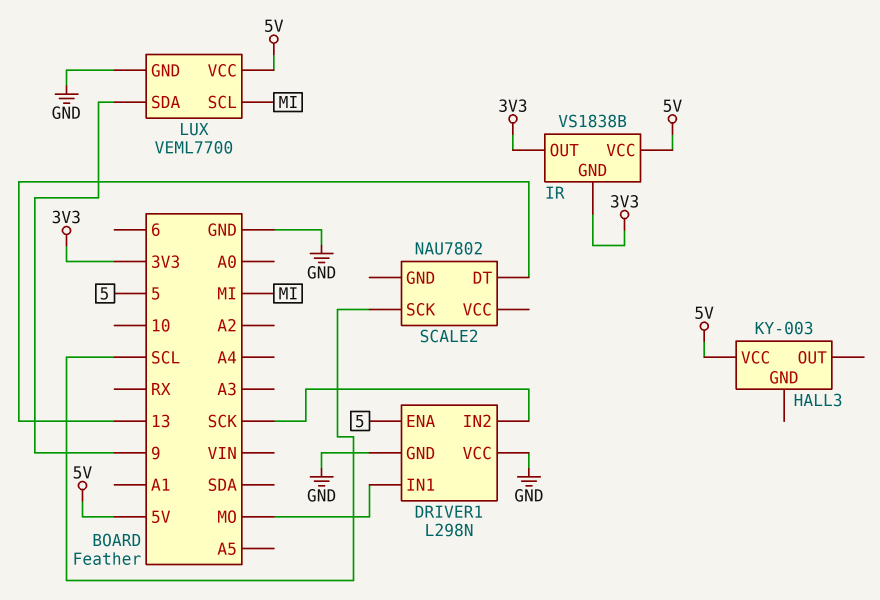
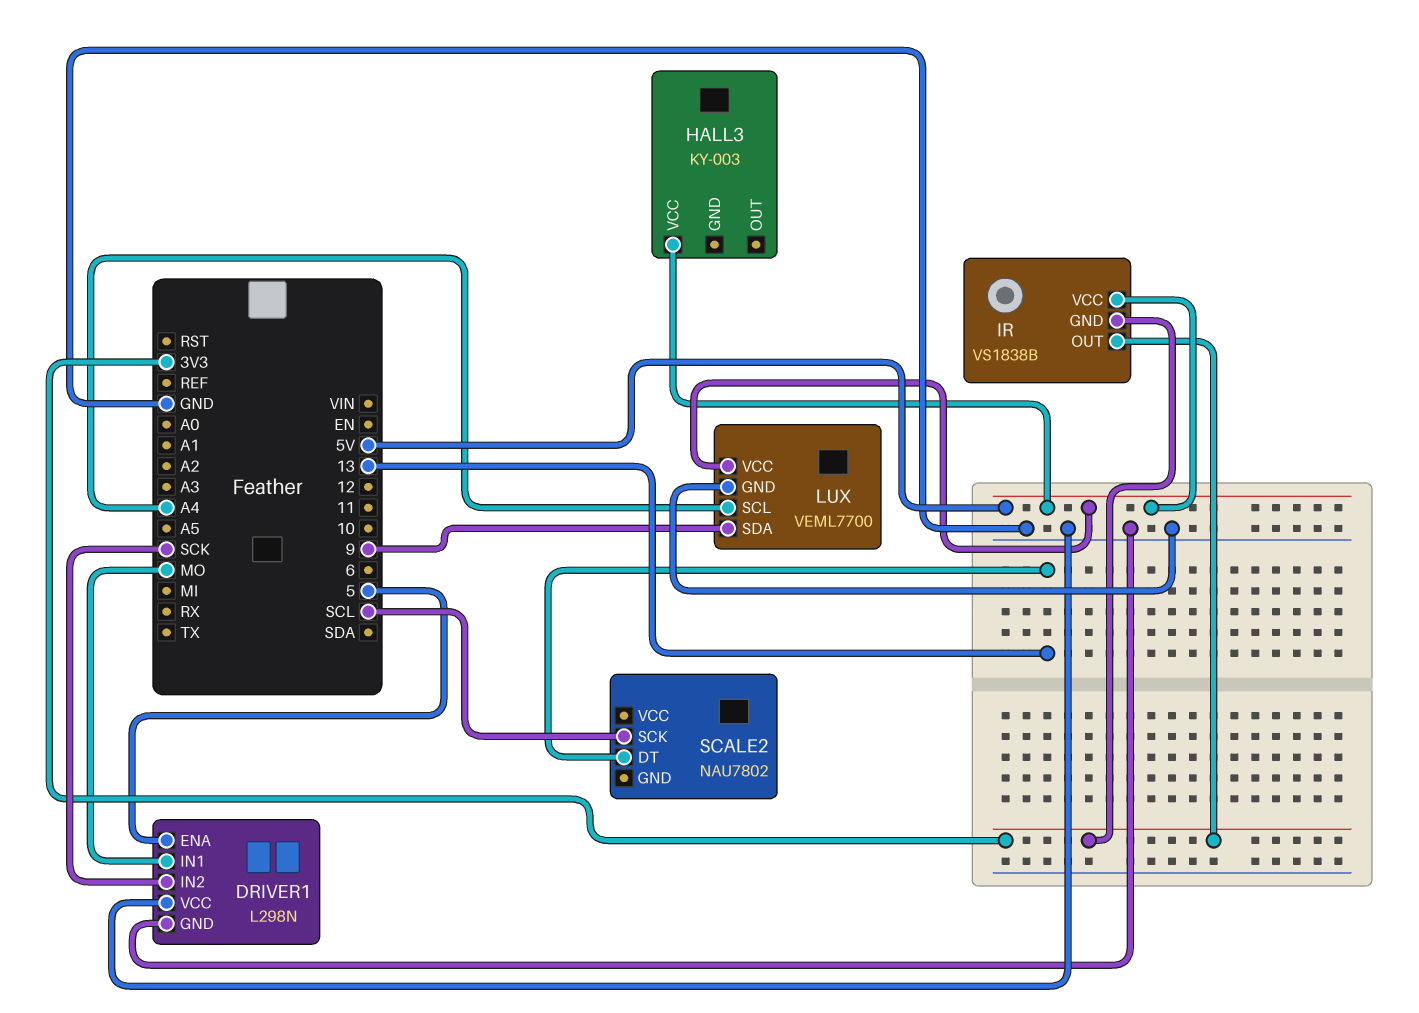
LUX pin SCL: MI -> A4

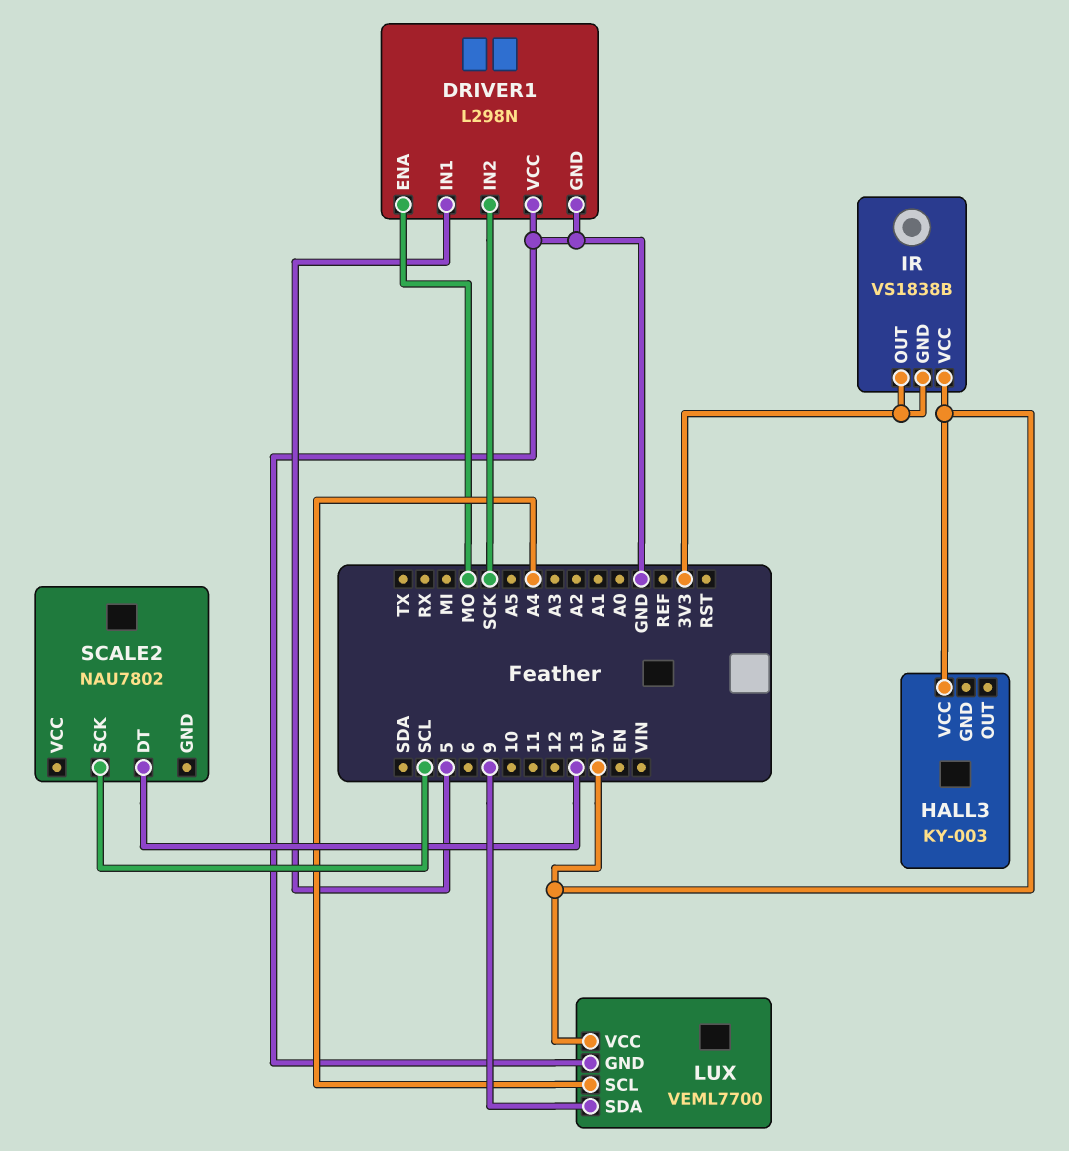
DRIVER1 pin ENA: 5 -> MO
DRIVER1 pin IN1: MO -> 5

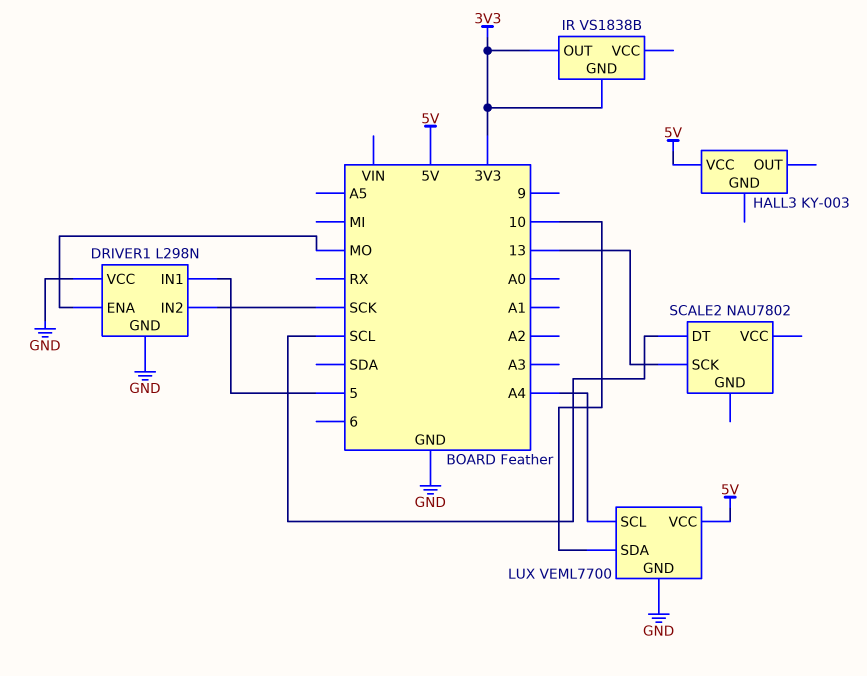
IR pin VCC: 5V -> none
LUX pin SDA: 9 -> 10
SCALE2 pin DT: 13 -> SCL
SCALE2 pin SCK: SCL -> 13

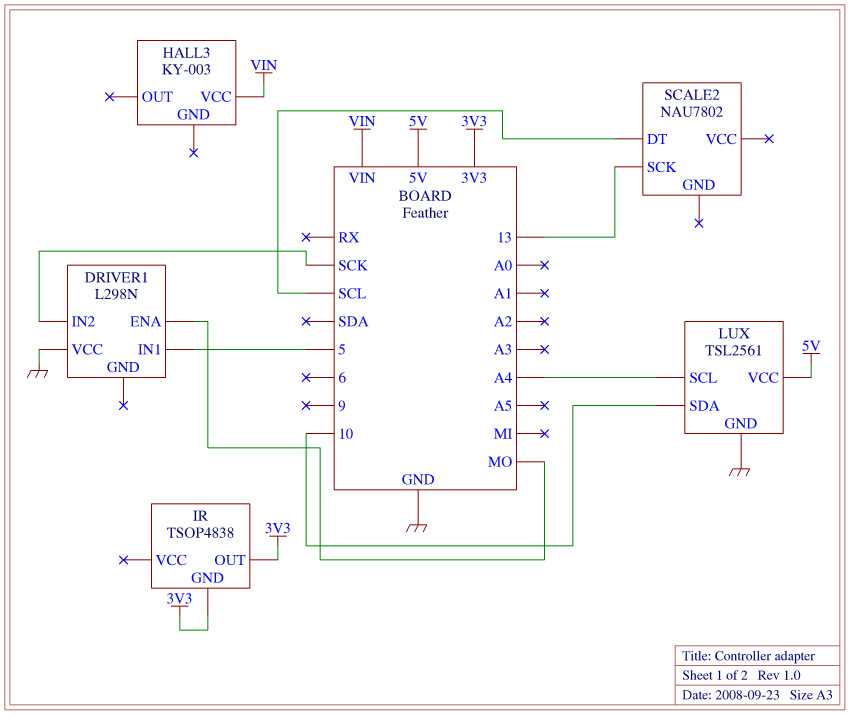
DRIVER1 pin GND: GND -> none
HALL3 pin VCC: 5V -> VIN
IR: VS1838B -> TSOP4838
LUX: VEML7700 -> TSL2561

